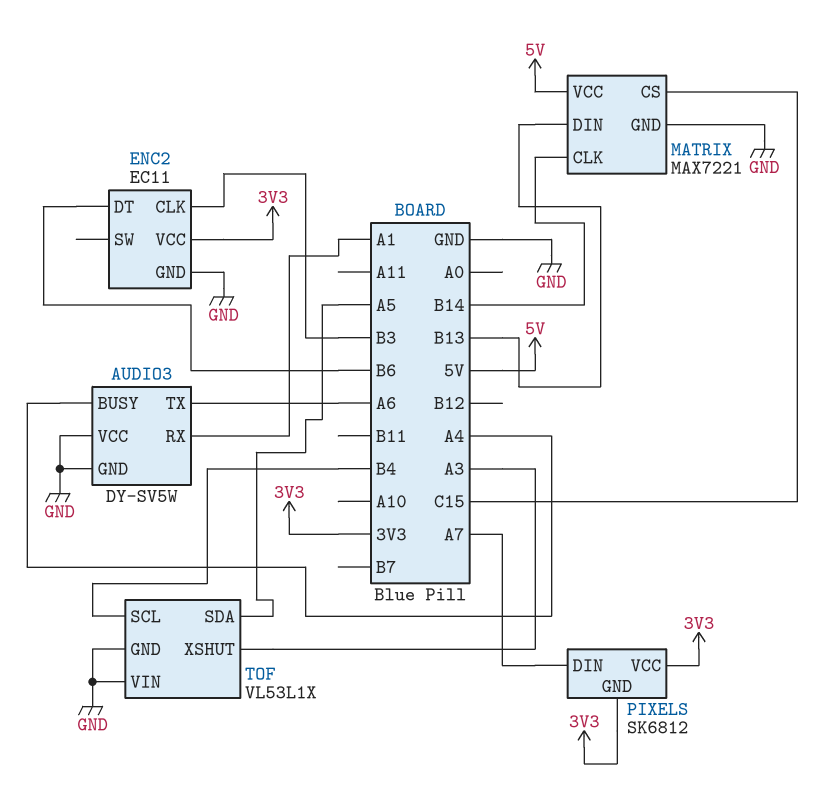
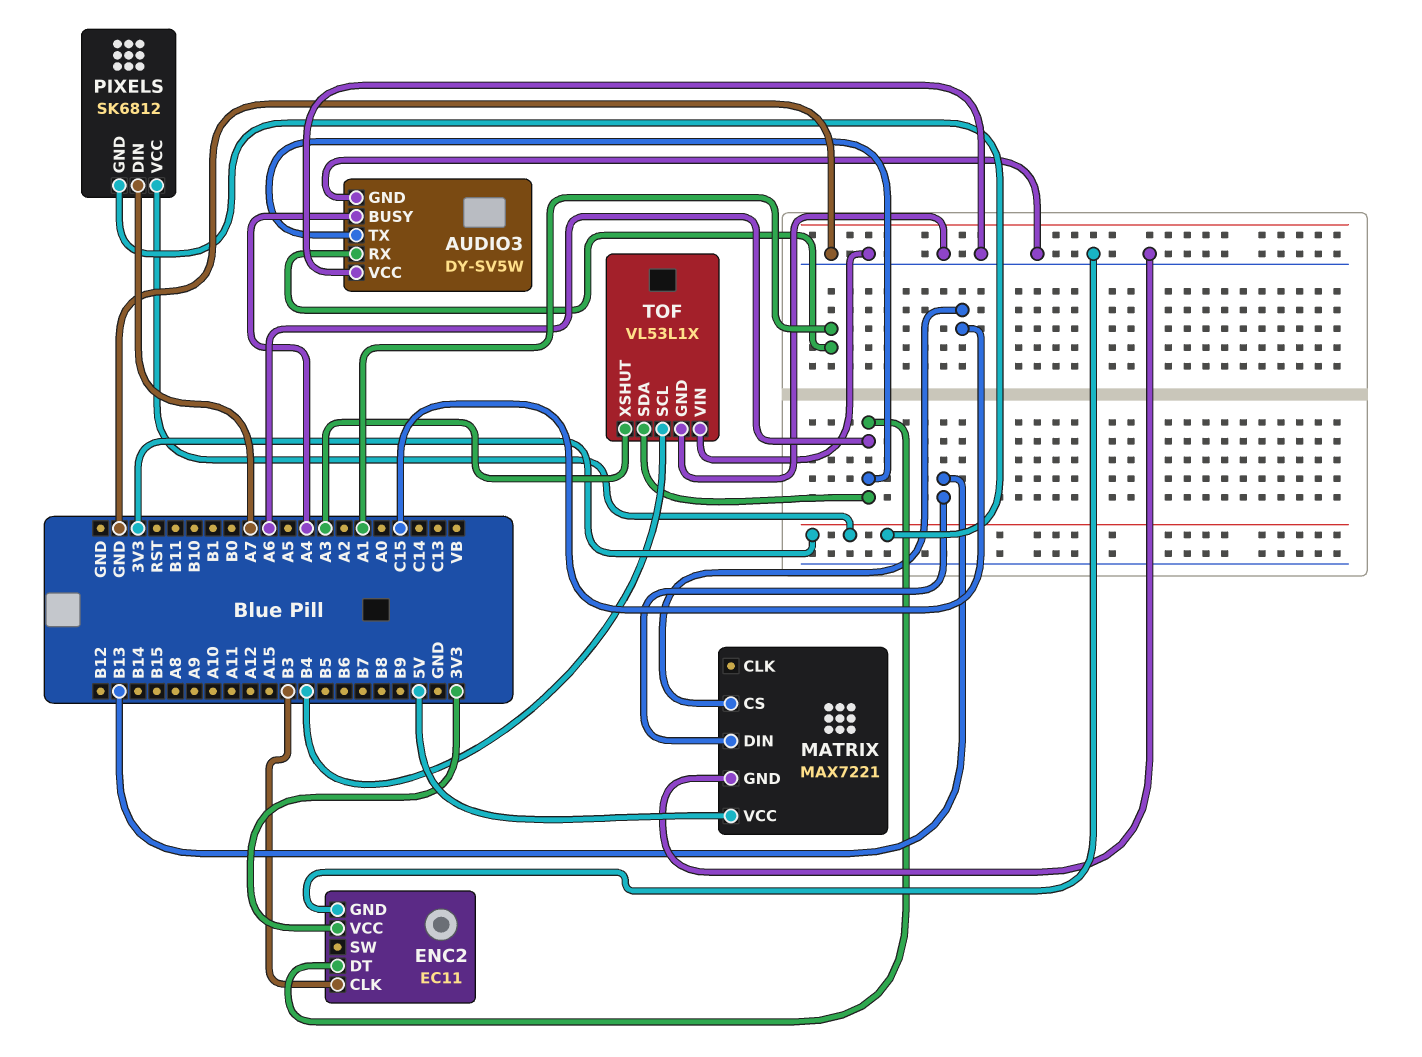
ENC2 pin DT: B6 -> A6
MATRIX pin CLK: B14 -> none
TOF pin SDA: A5 -> A6

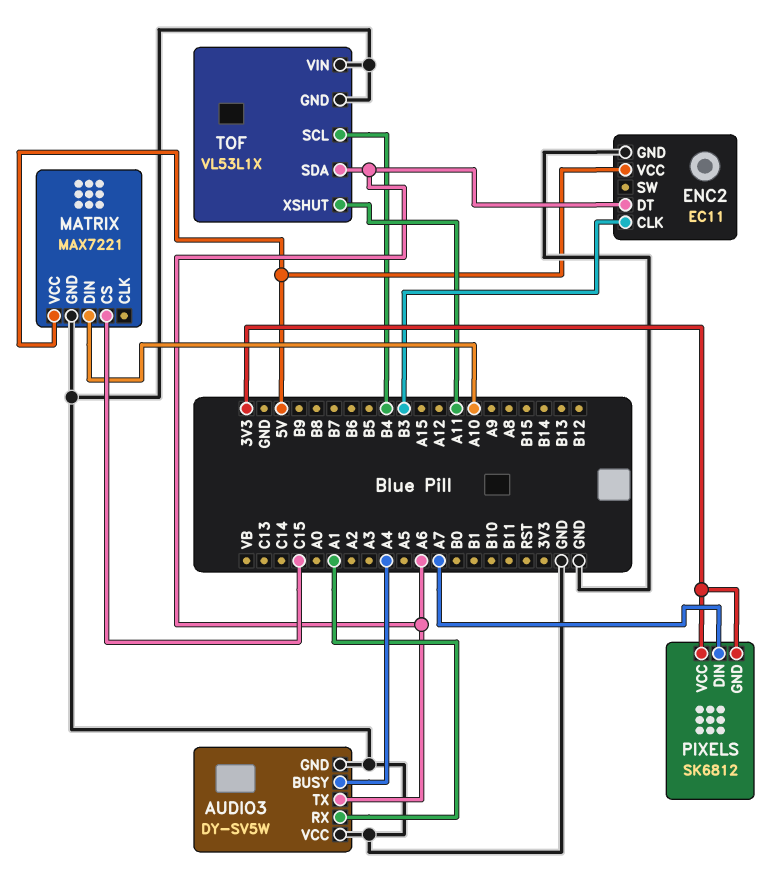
ENC2 pin VCC: 3V3 -> 5V
MATRIX pin DIN: B13 -> A10
TOF pin XSHUT: A3 -> A11

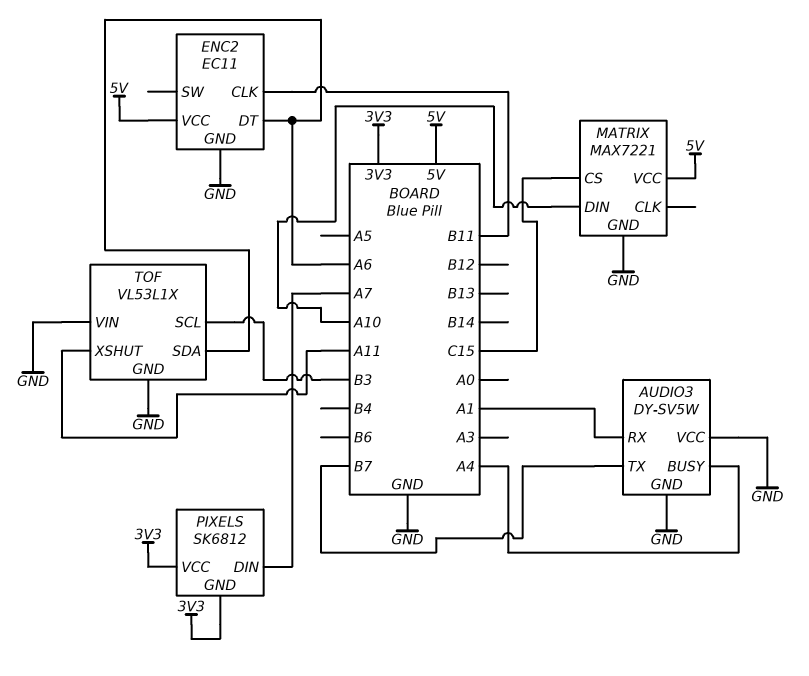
AUDIO3 pin TX: A6 -> B7
ENC2 pin CLK: B3 -> B11
TOF pin SCL: B4 -> B3

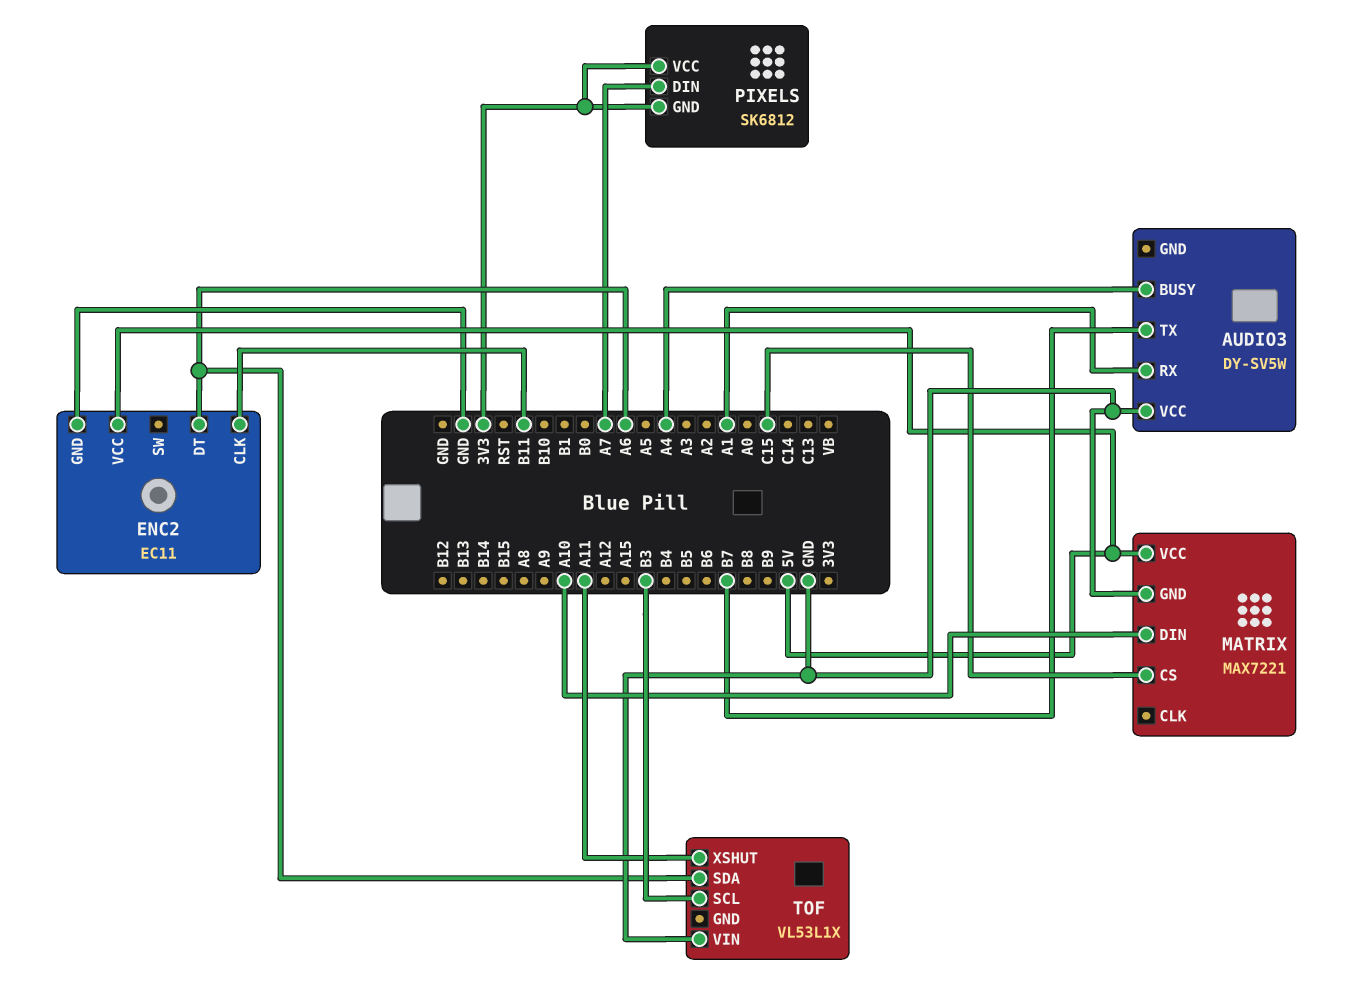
AUDIO3 pin GND: GND -> none
TOF pin GND: GND -> none

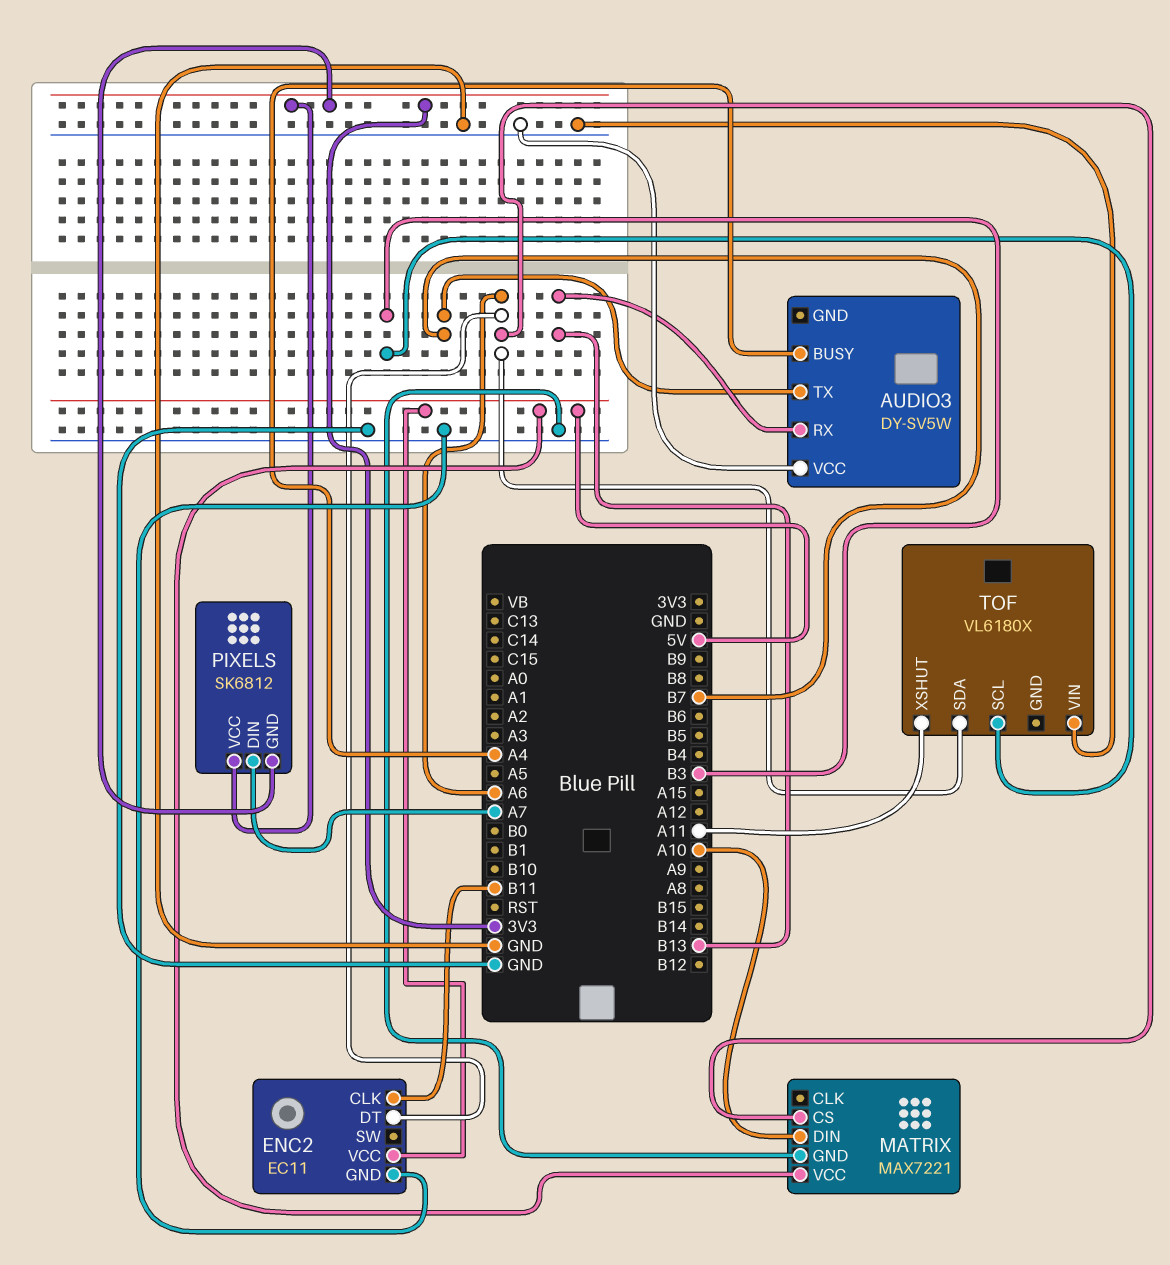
AUDIO3 pin RX: A1 -> B13
MATRIX pin CS: C15 -> A6
TOF: VL53L1X -> VL6180X

